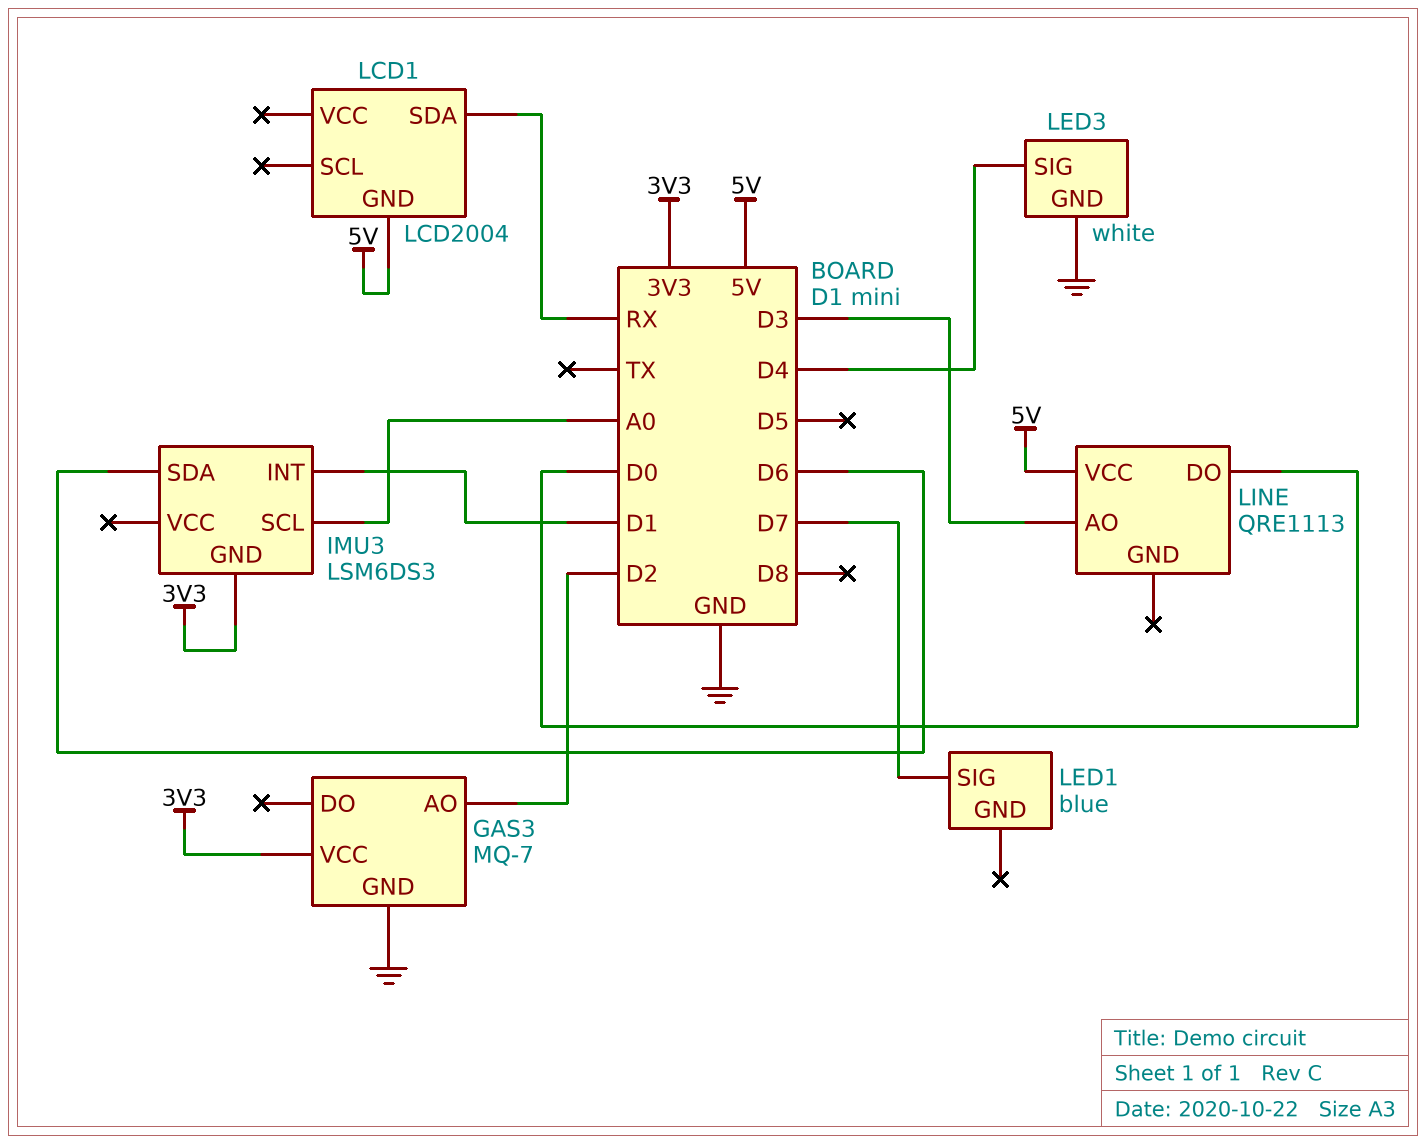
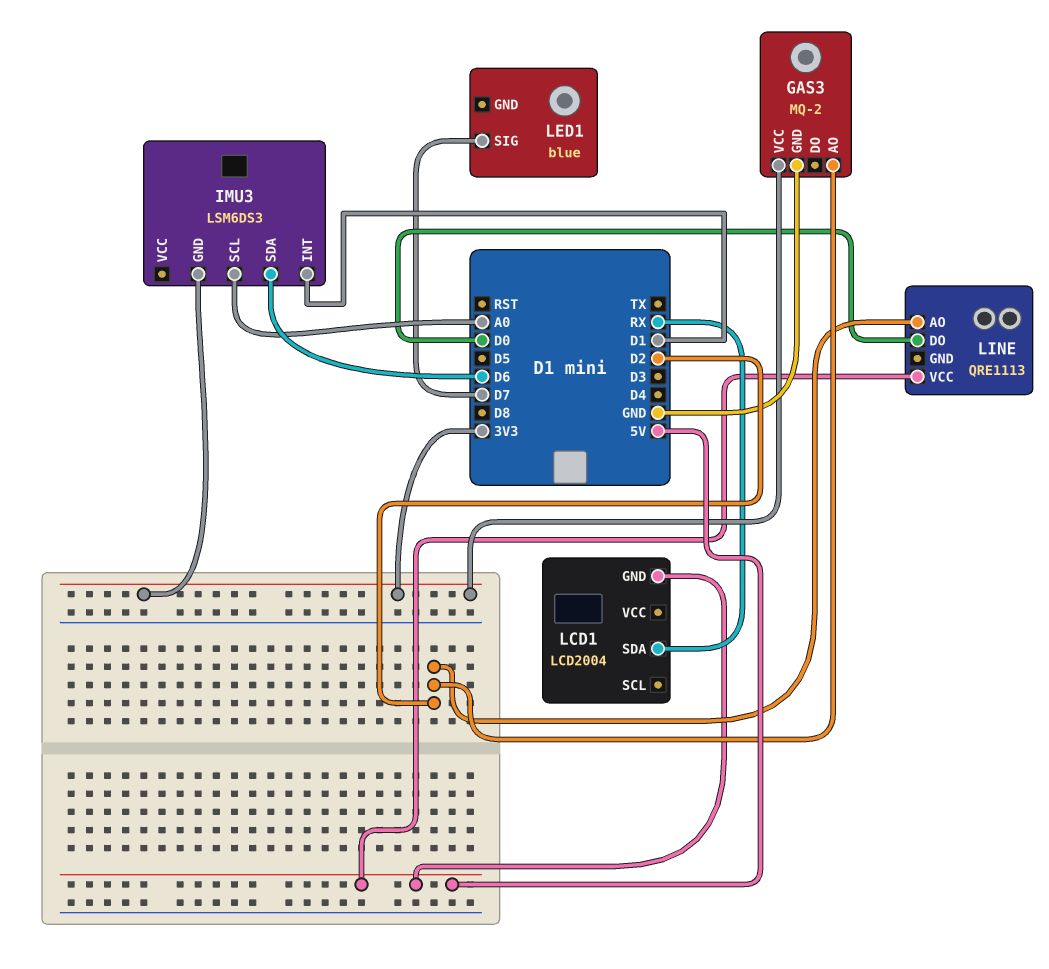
GAS3: MQ-7 -> MQ-2
LED3: white -> none
LED3 pin GND: GND -> none
LED3 pin SIG: D4 -> none
LINE pin AO: D3 -> D2

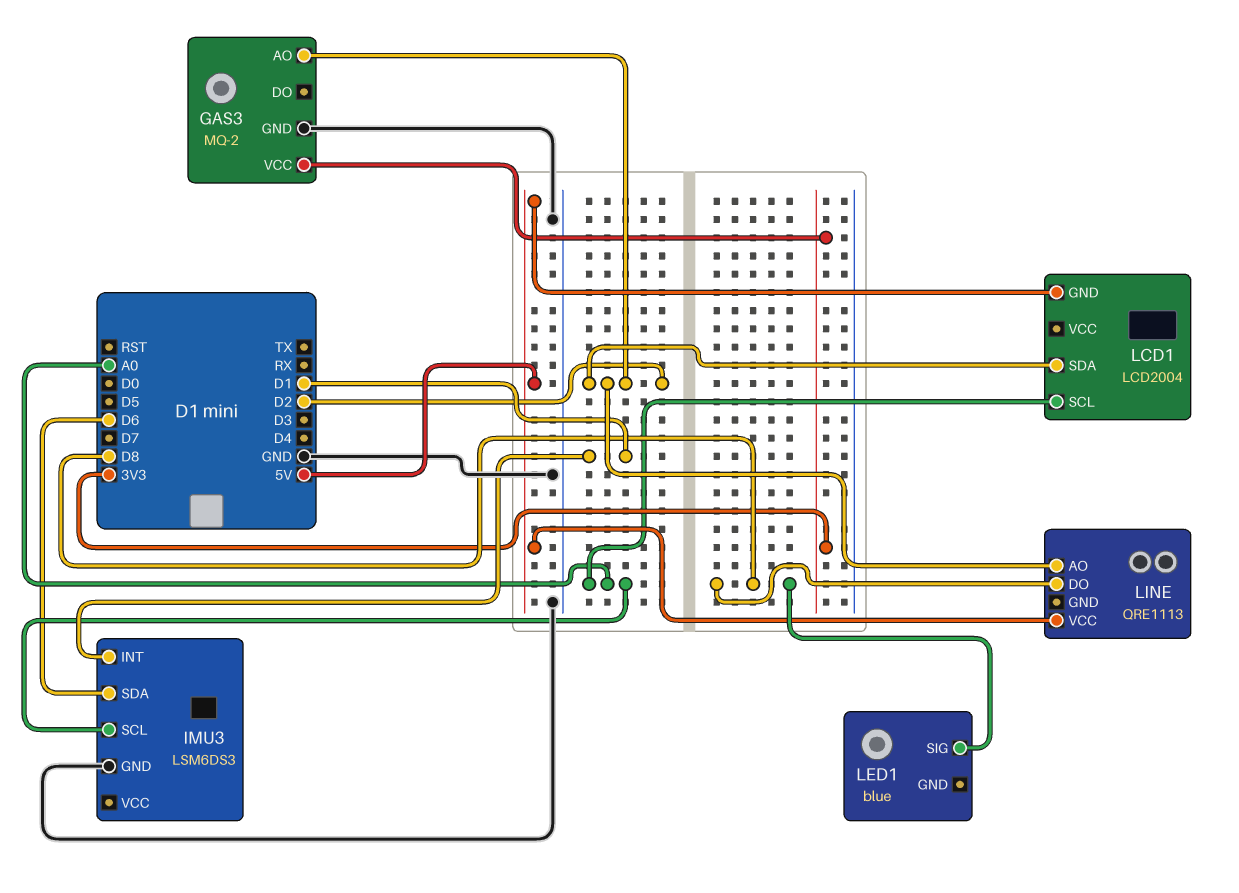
IMU3 pin GND: 3V3 -> GND
LCD1 pin SCL: none -> A0
LCD1 pin SDA: RX -> D2
LED1 pin SIG: D7 -> D8
LINE pin DO: D0 -> D8

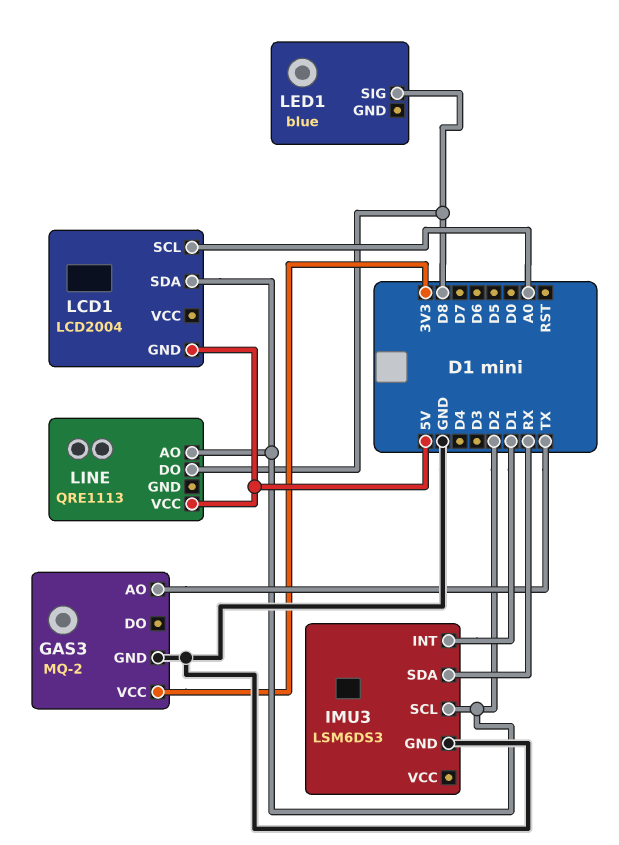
GAS3 pin AO: D2 -> TX
IMU3 pin SCL: A0 -> D2
IMU3 pin SDA: D6 -> RX

